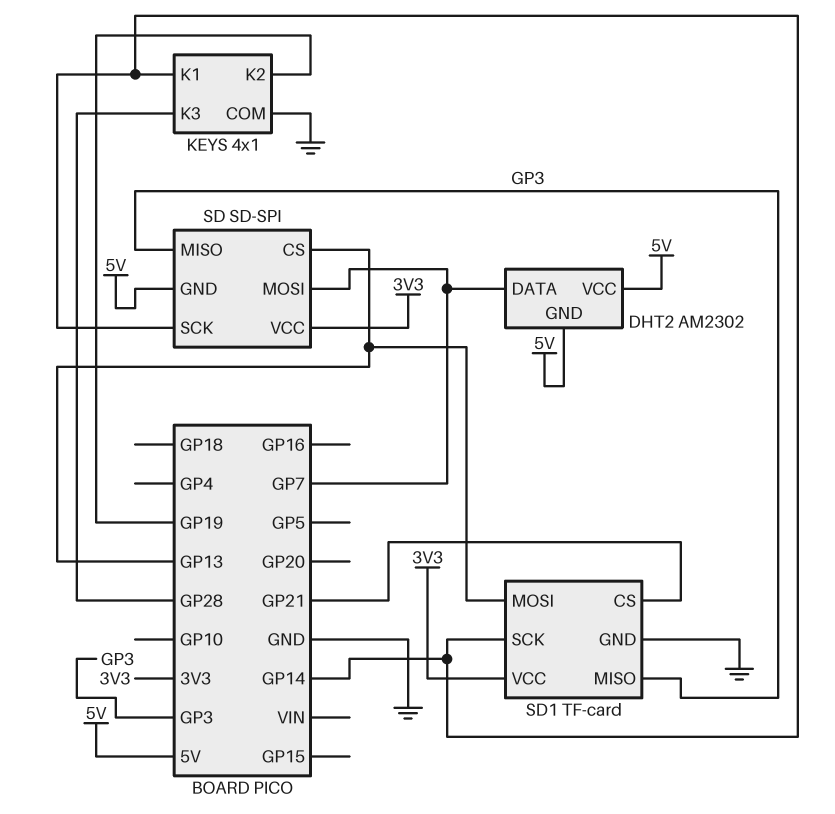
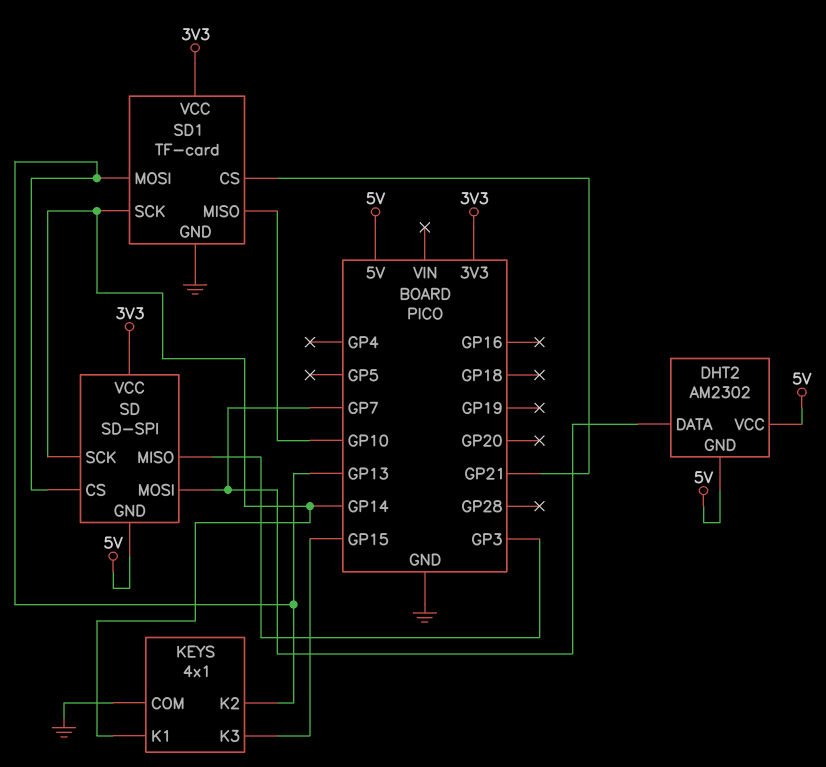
KEYS pin K2: GP19 -> GP13
KEYS pin K3: GP28 -> GP15
SD1 pin MISO: GP3 -> GP10

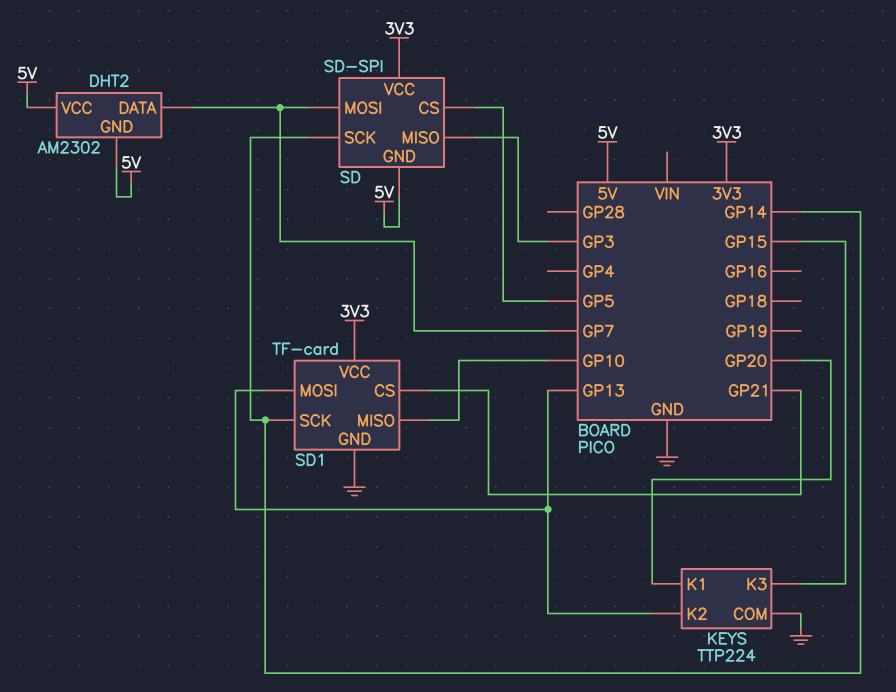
KEYS: 4x1 -> TTP224
KEYS pin K1: GP14 -> GP20
SD pin CS: GP13 -> GP5

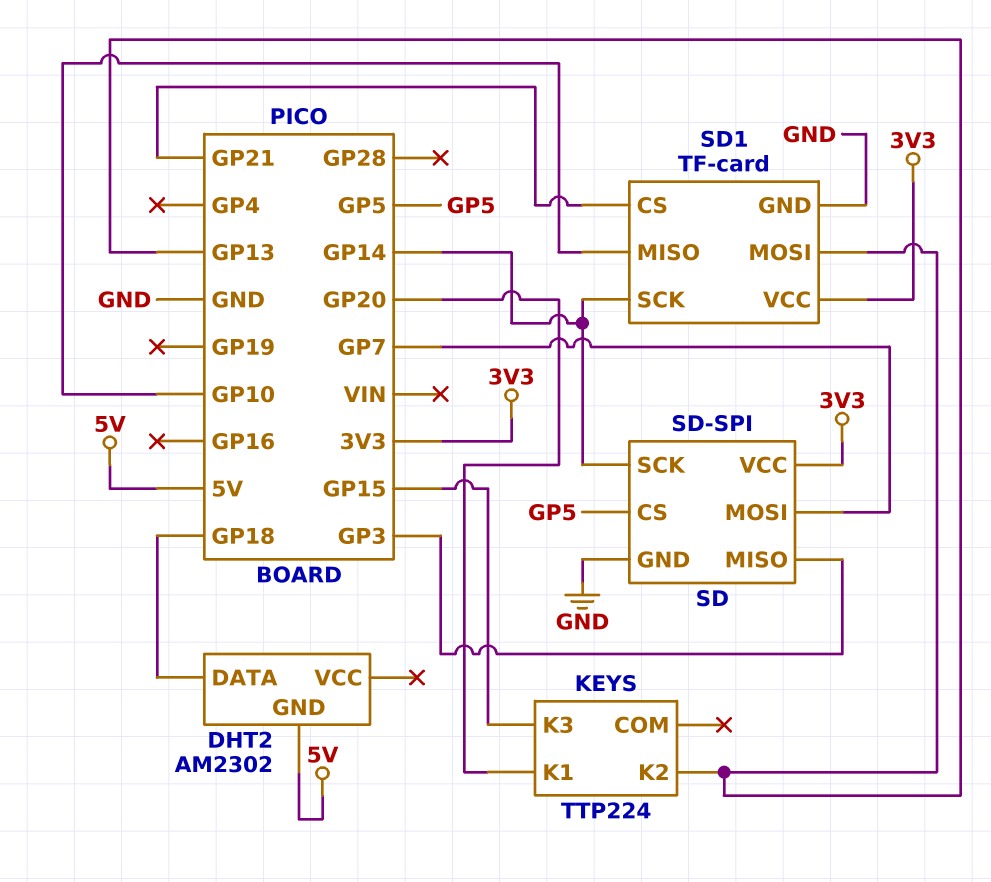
DHT2 pin DATA: GP7 -> GP18
DHT2 pin VCC: 5V -> none
KEYS pin COM: GND -> none
SD pin GND: 5V -> GND

